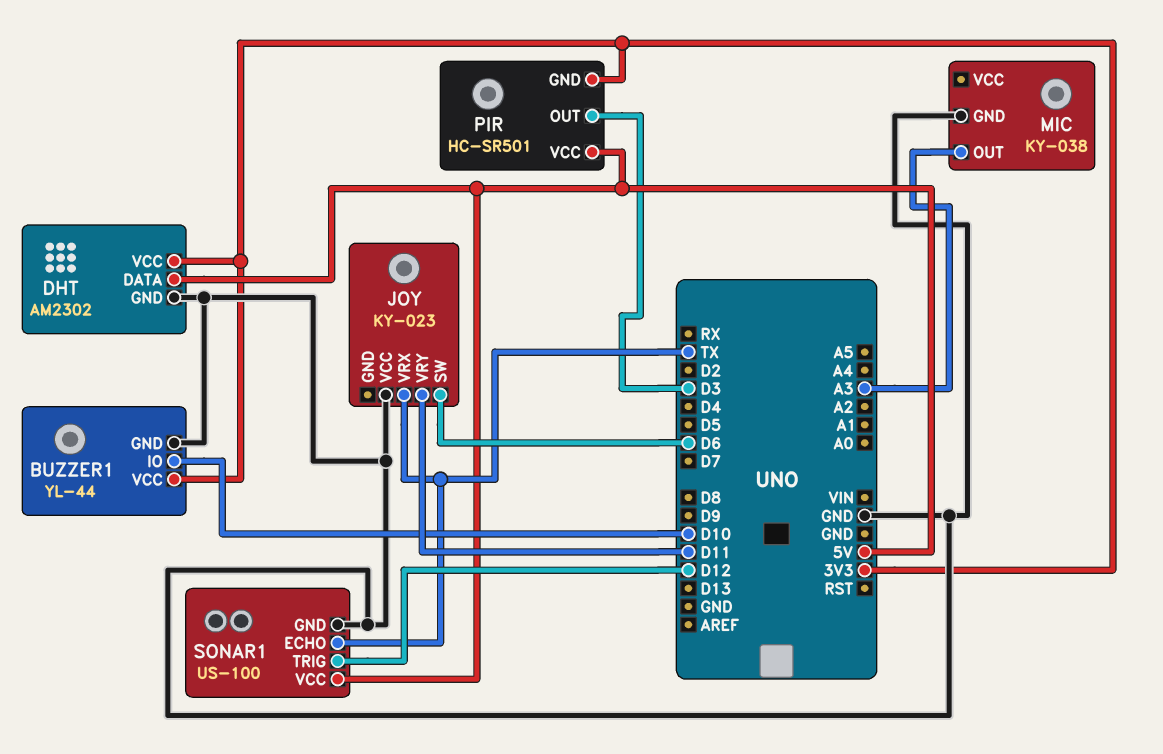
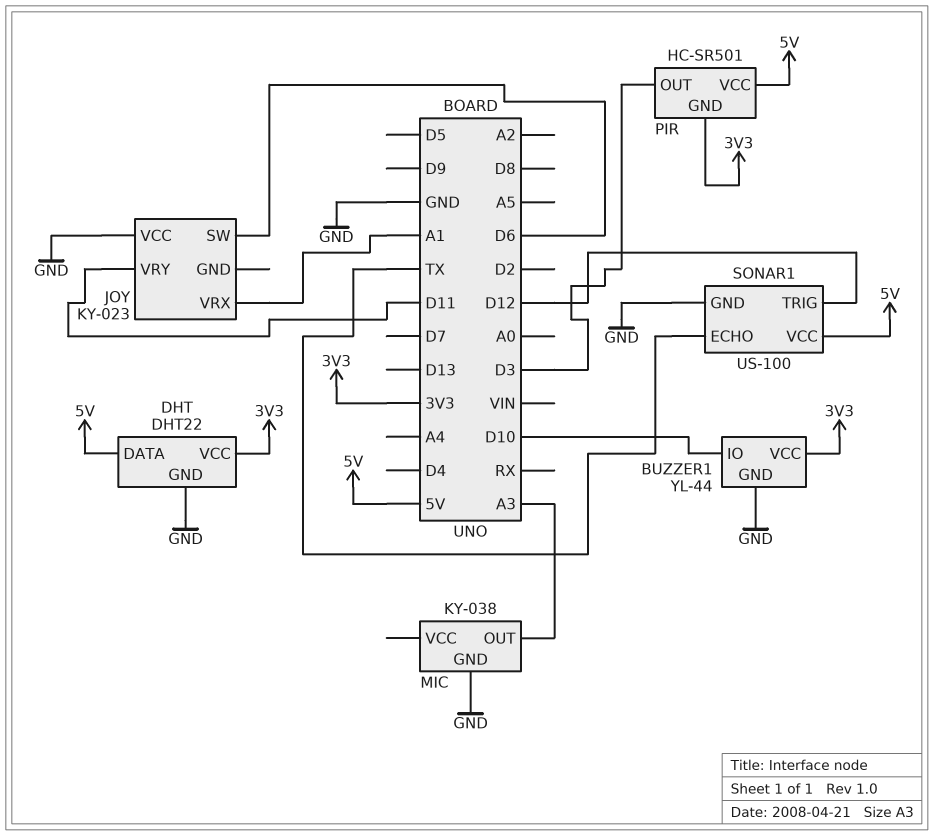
DHT: AM2302 -> DHT22
JOY pin VRX: TX -> A1

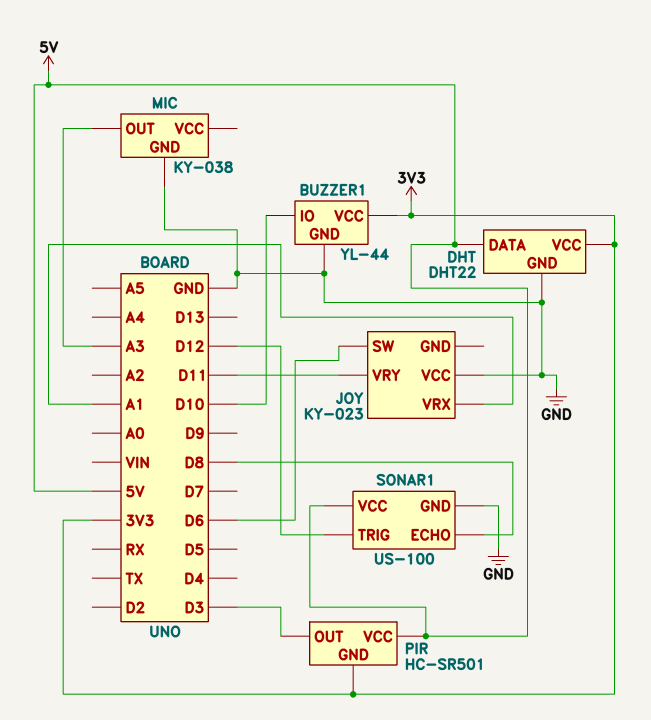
SONAR1 pin ECHO: TX -> D8

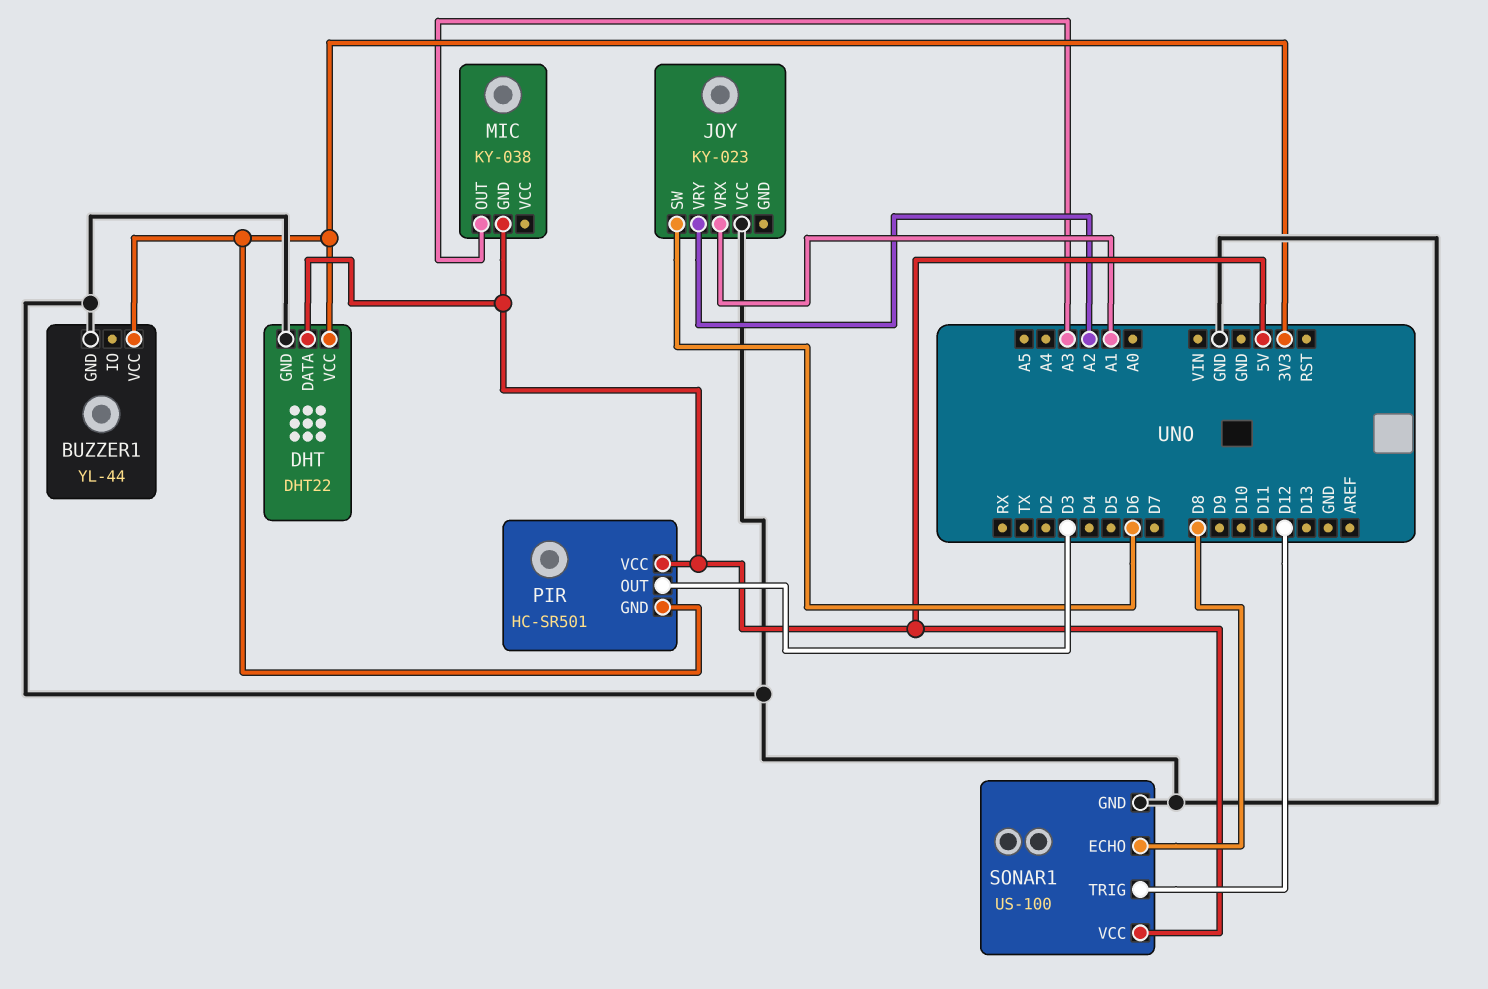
BUZZER1 pin IO: D10 -> none
JOY pin VRY: D11 -> A2
MIC pin GND: GND -> 5V

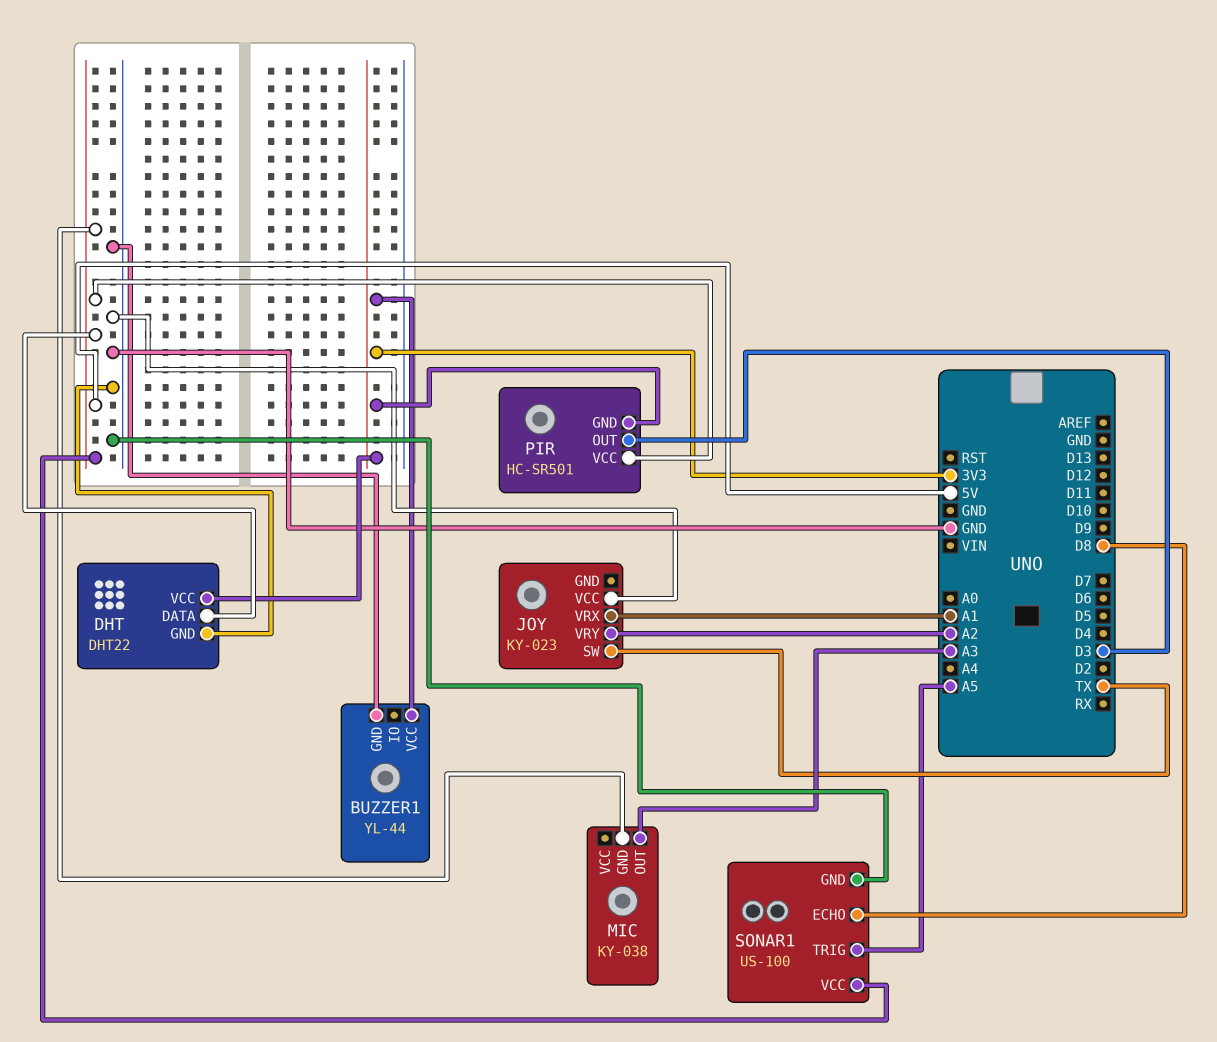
JOY pin SW: D6 -> TX
SONAR1 pin TRIG: D12 -> A5

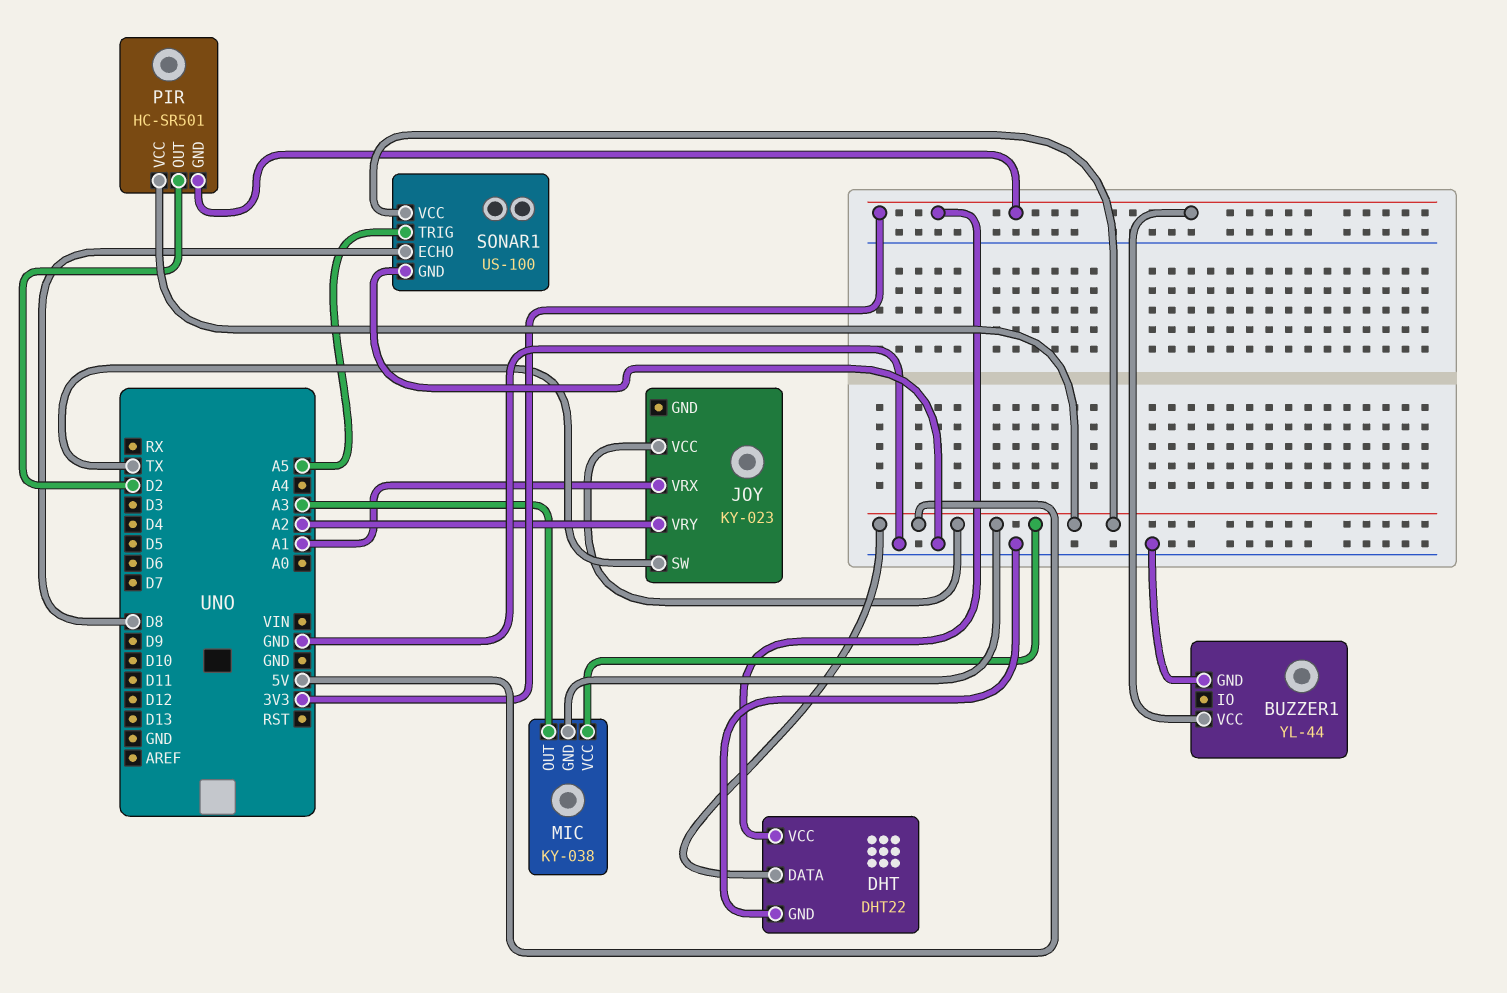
JOY pin VCC: GND -> 5V
MIC pin VCC: none -> 5V
PIR pin OUT: D3 -> D2

